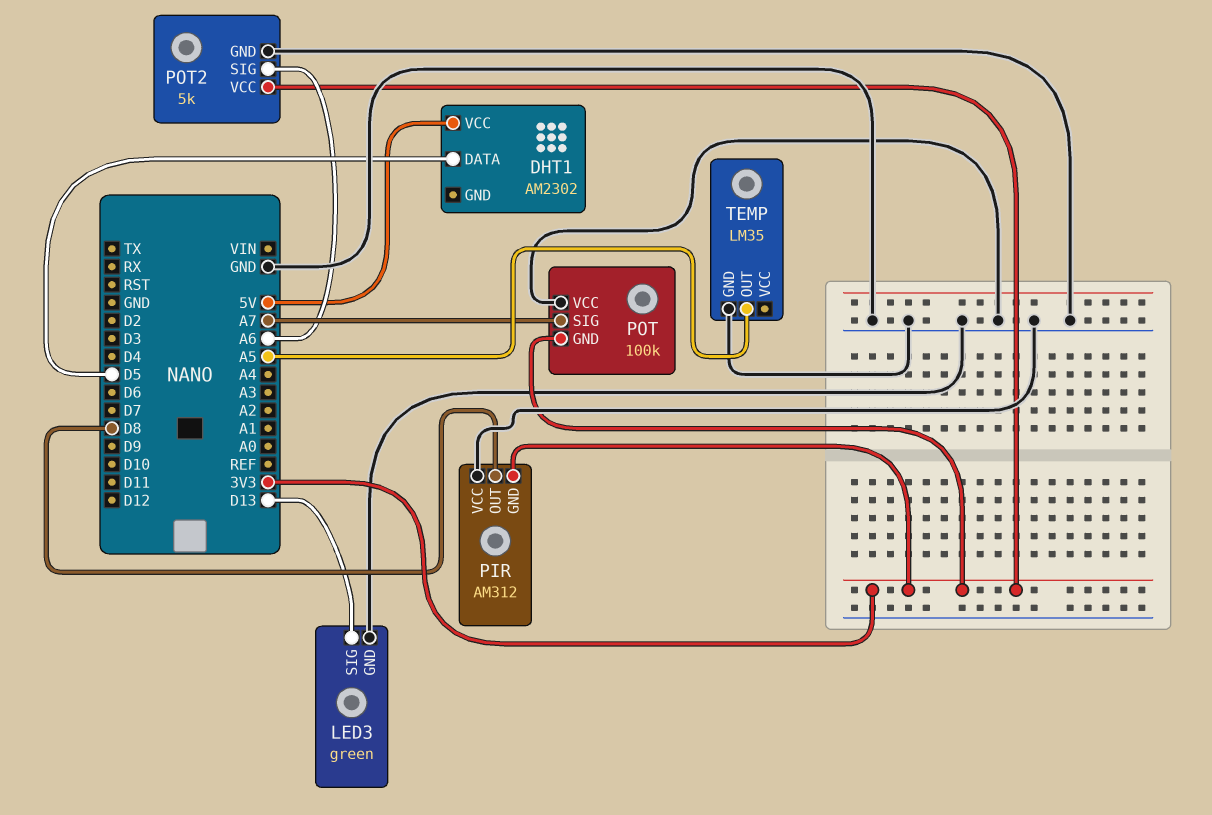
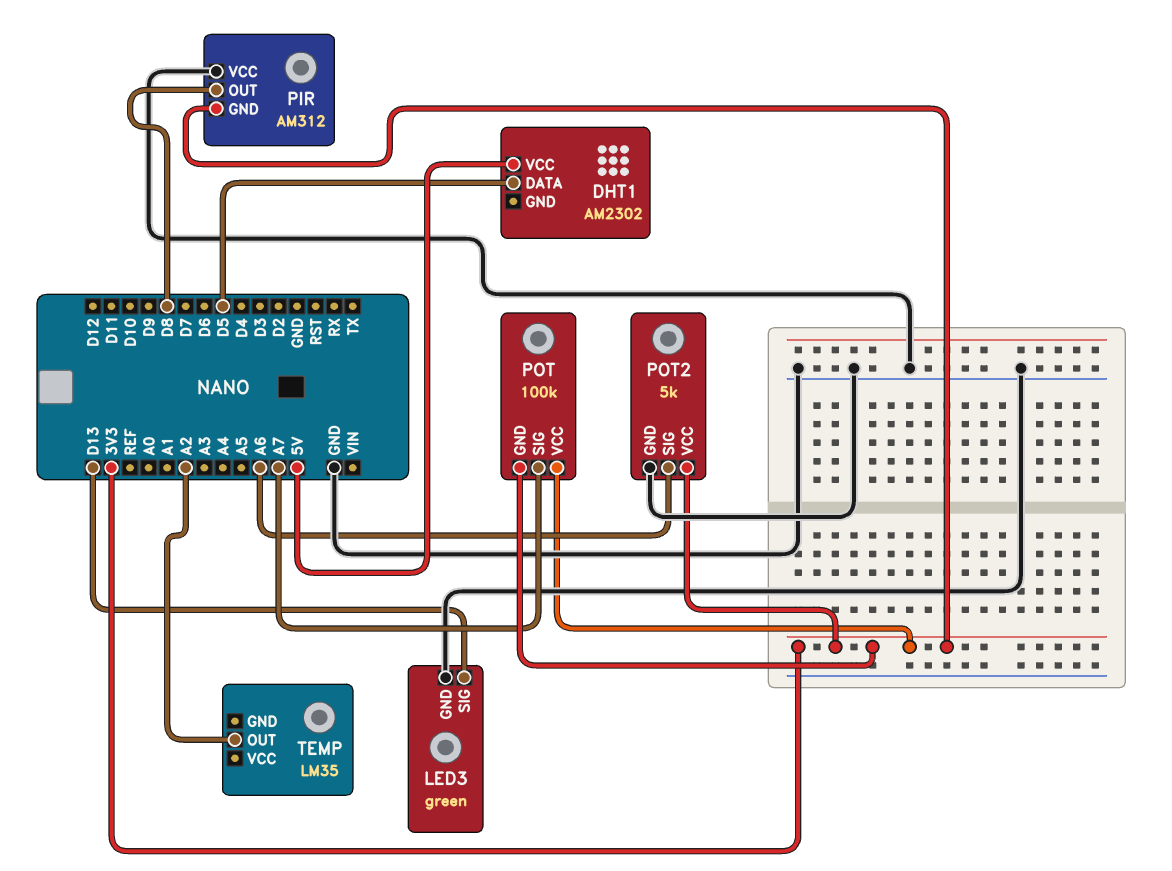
POT pin VCC: GND -> 3V3
TEMP pin GND: GND -> none
TEMP pin OUT: A5 -> A2

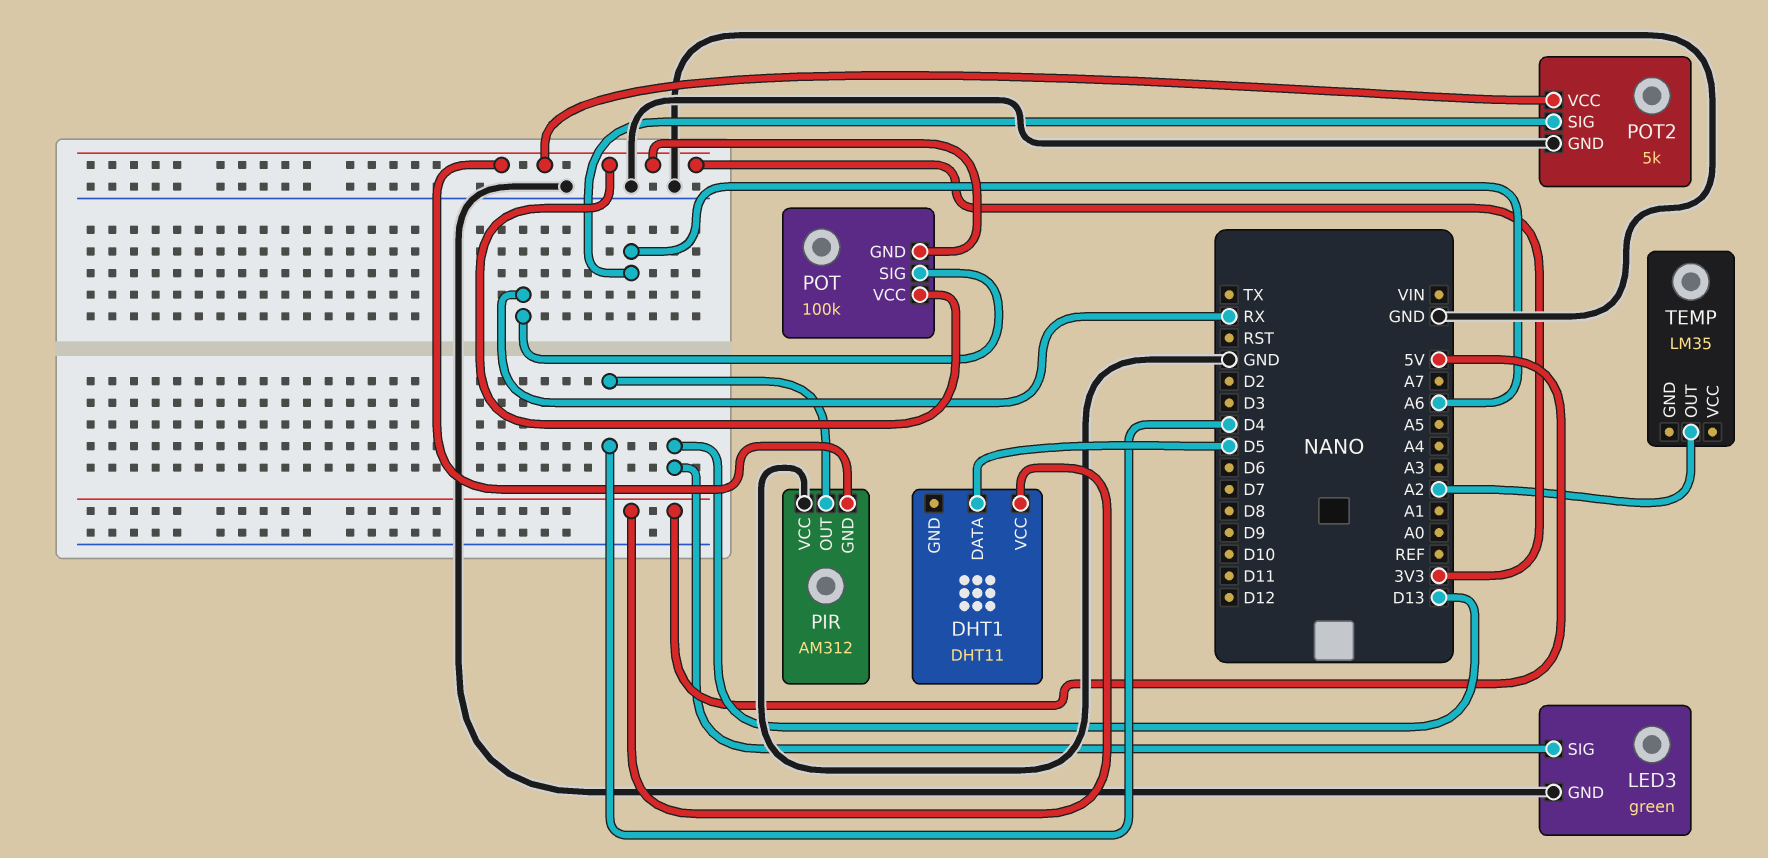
DHT1: AM2302 -> DHT11
PIR pin OUT: D8 -> D4
POT pin SIG: A7 -> RX

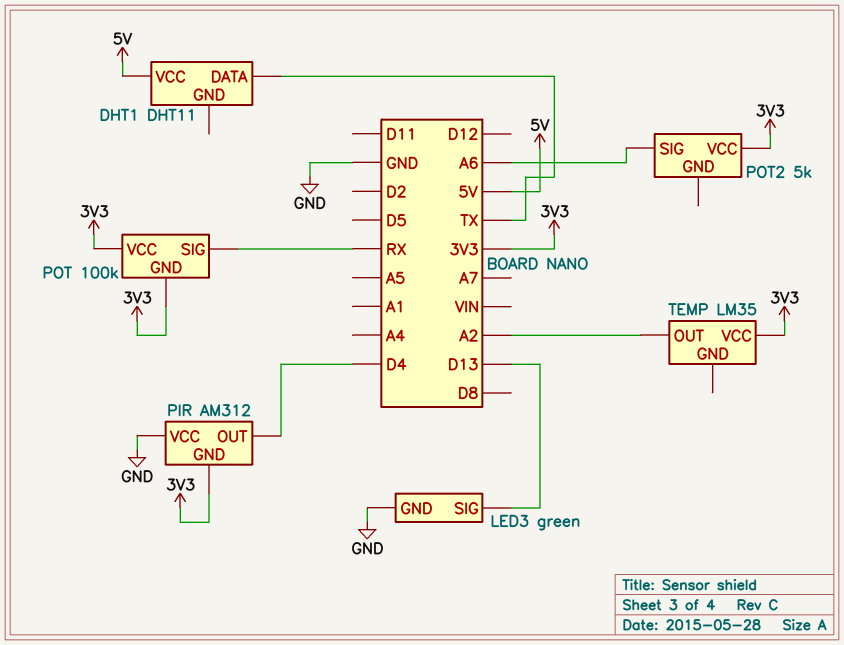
DHT1 pin DATA: D5 -> TX
POT2 pin GND: GND -> none
TEMP pin VCC: none -> 3V3

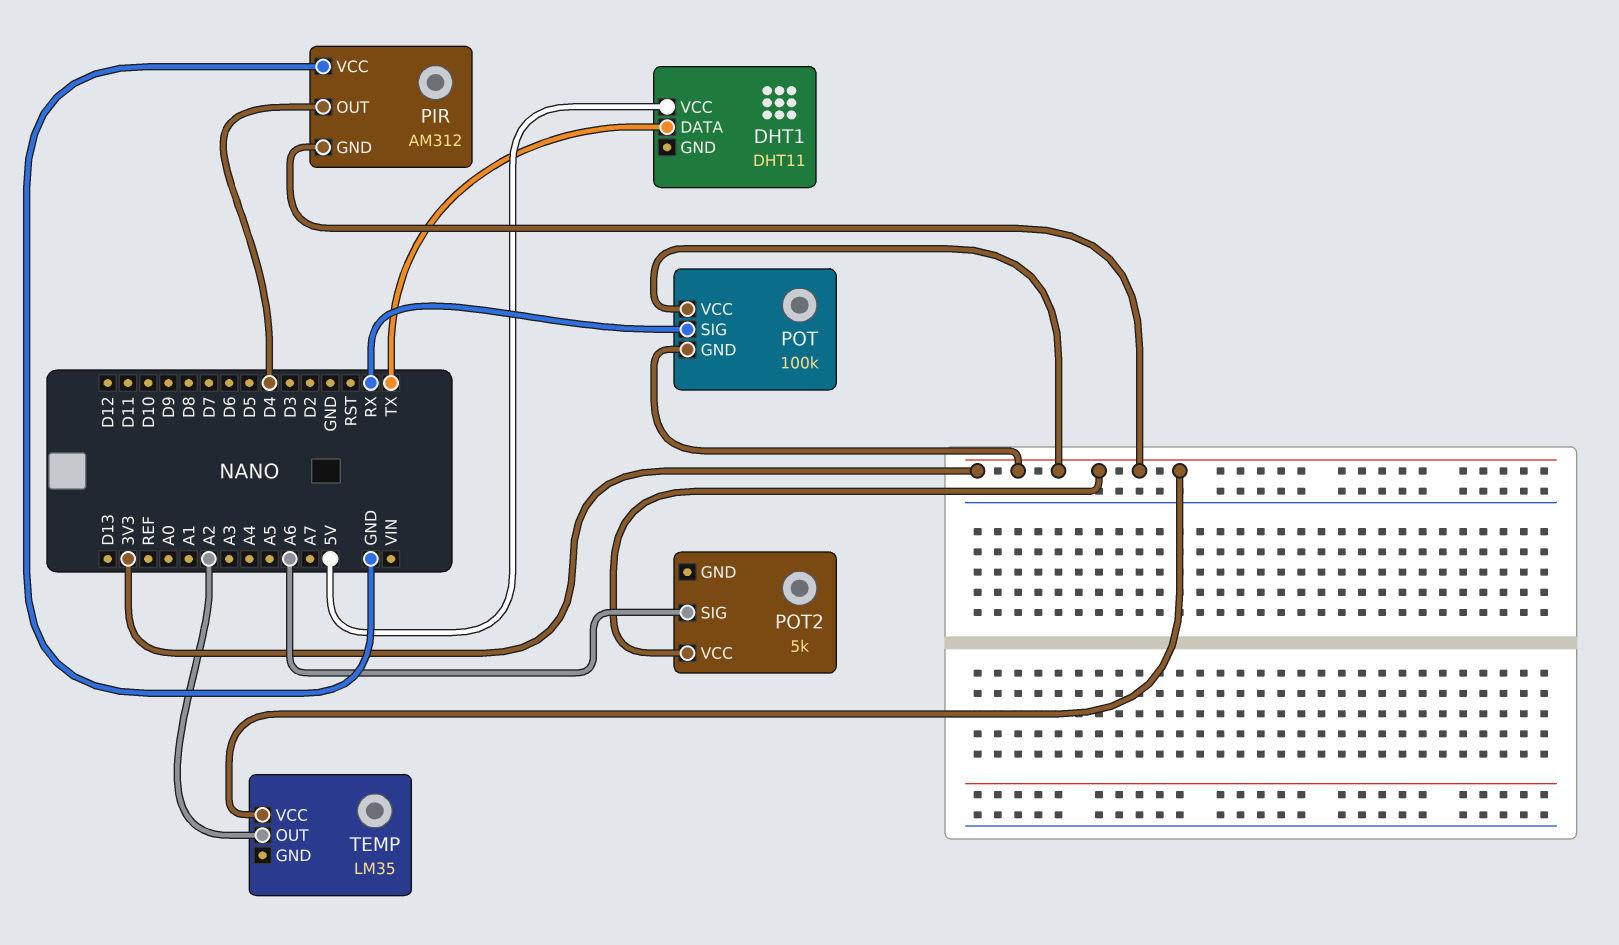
LED3: green -> none
LED3 pin GND: GND -> none
LED3 pin SIG: D13 -> none

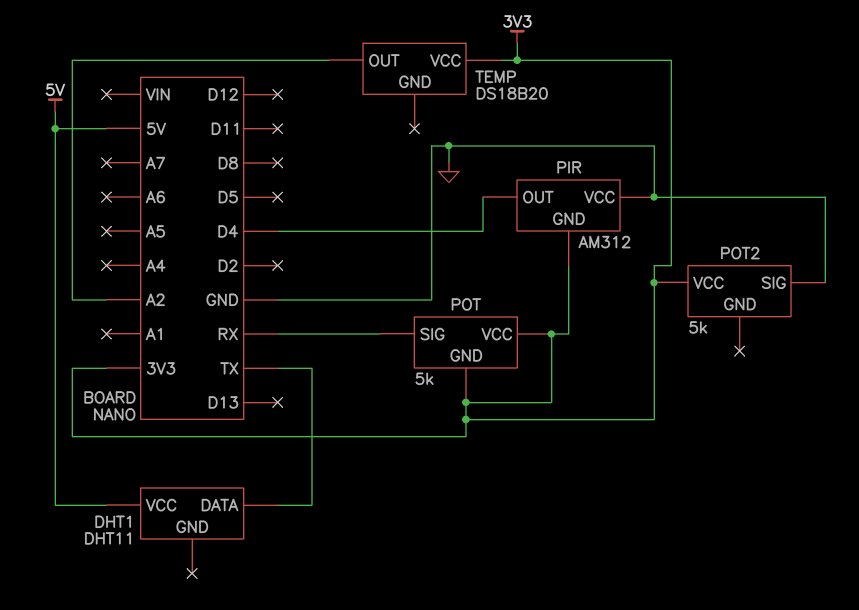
POT: 100k -> 5k
POT2 pin SIG: A6 -> GND
TEMP: LM35 -> DS18B20

